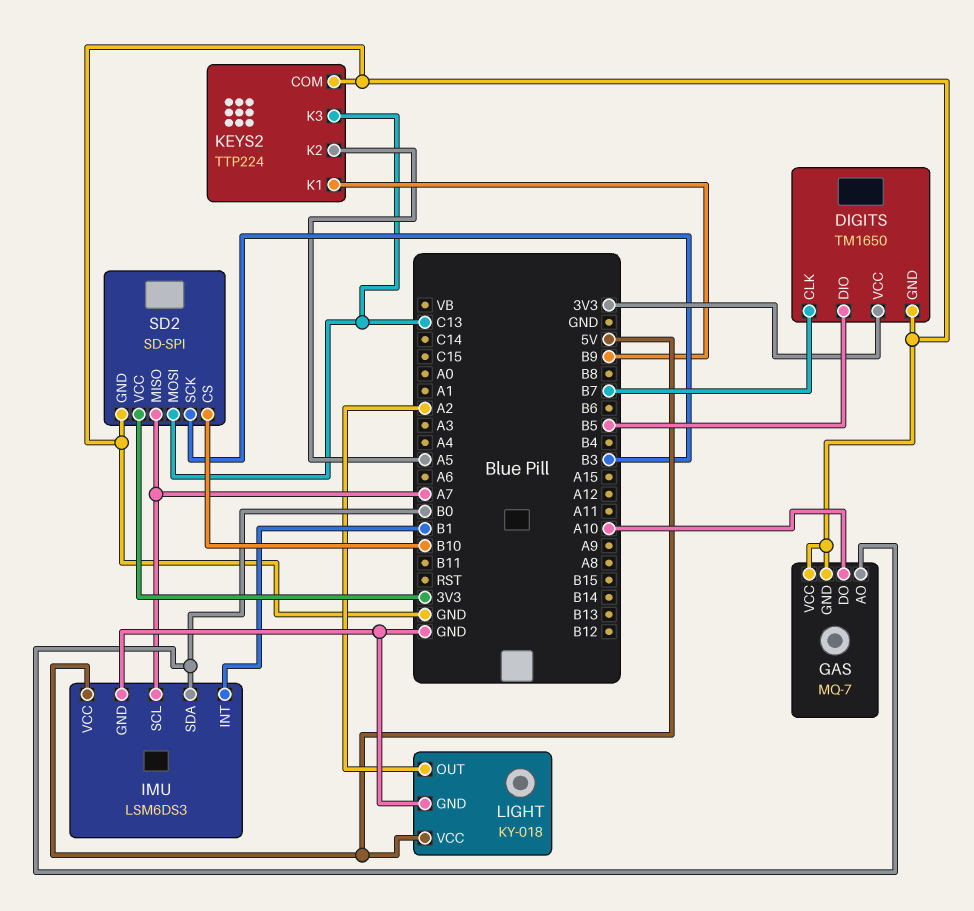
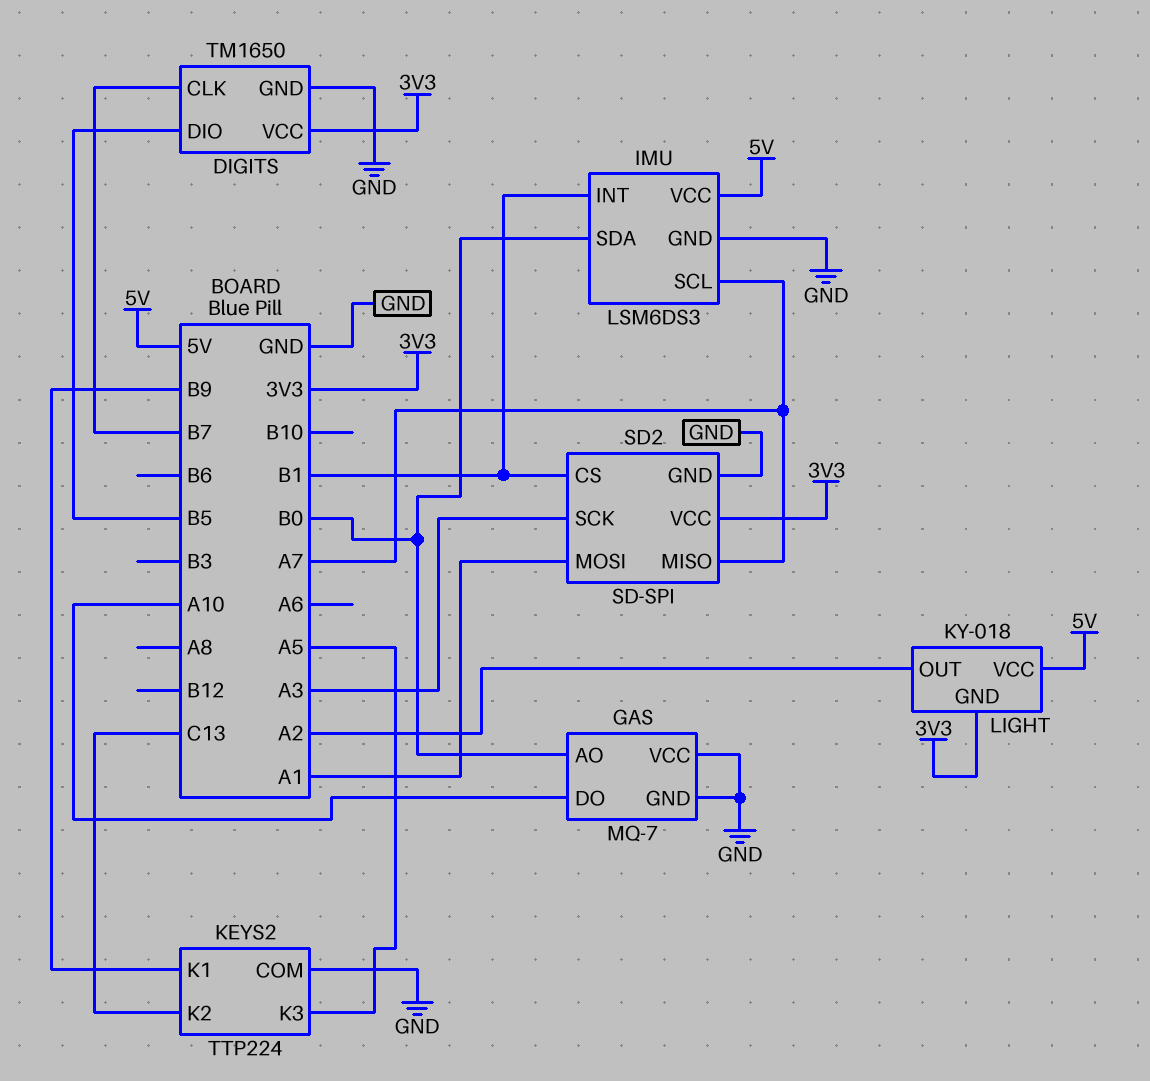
KEYS2 pin K2: A5 -> C13
KEYS2 pin K3: C13 -> A5
LIGHT pin GND: GND -> 3V3
SD2 pin CS: B10 -> B1
SD2 pin MOSI: C13 -> A1
SD2 pin SCK: B3 -> A3

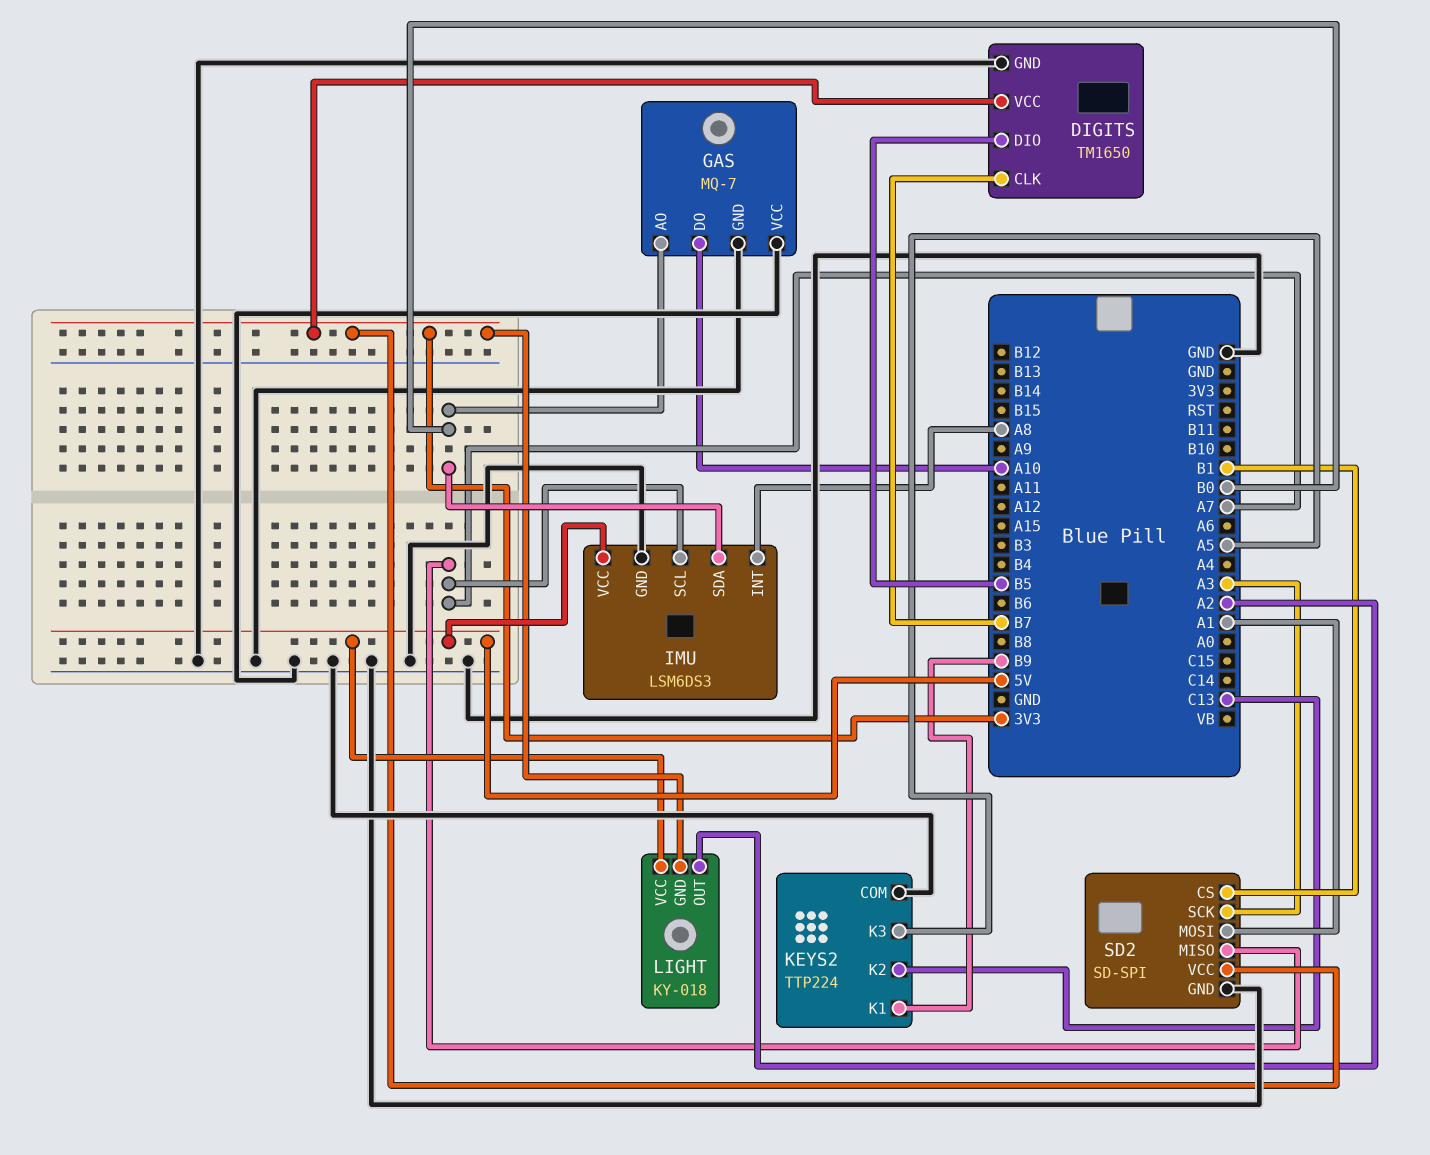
IMU pin INT: B1 -> A8

